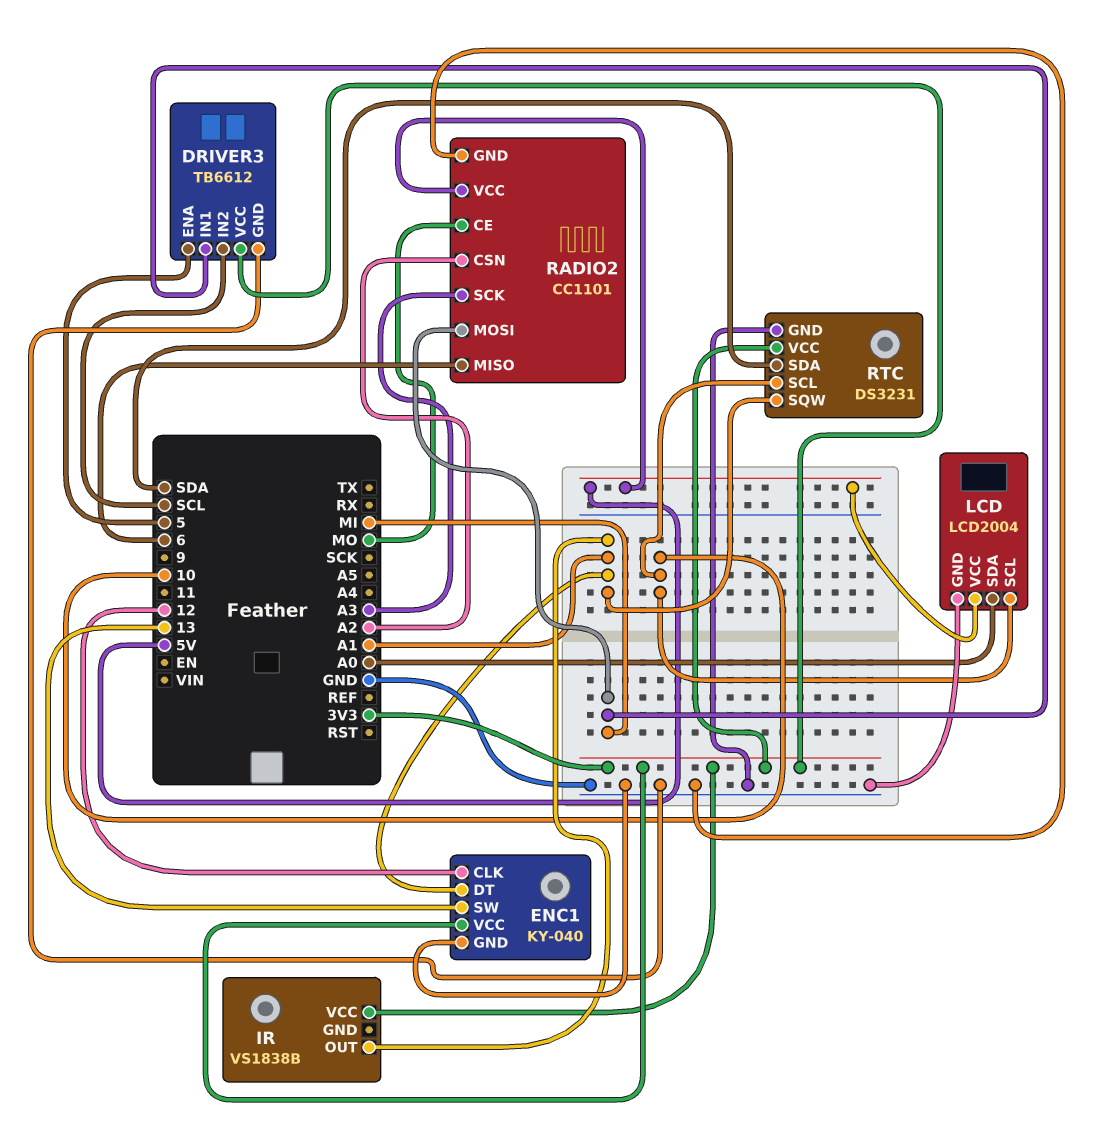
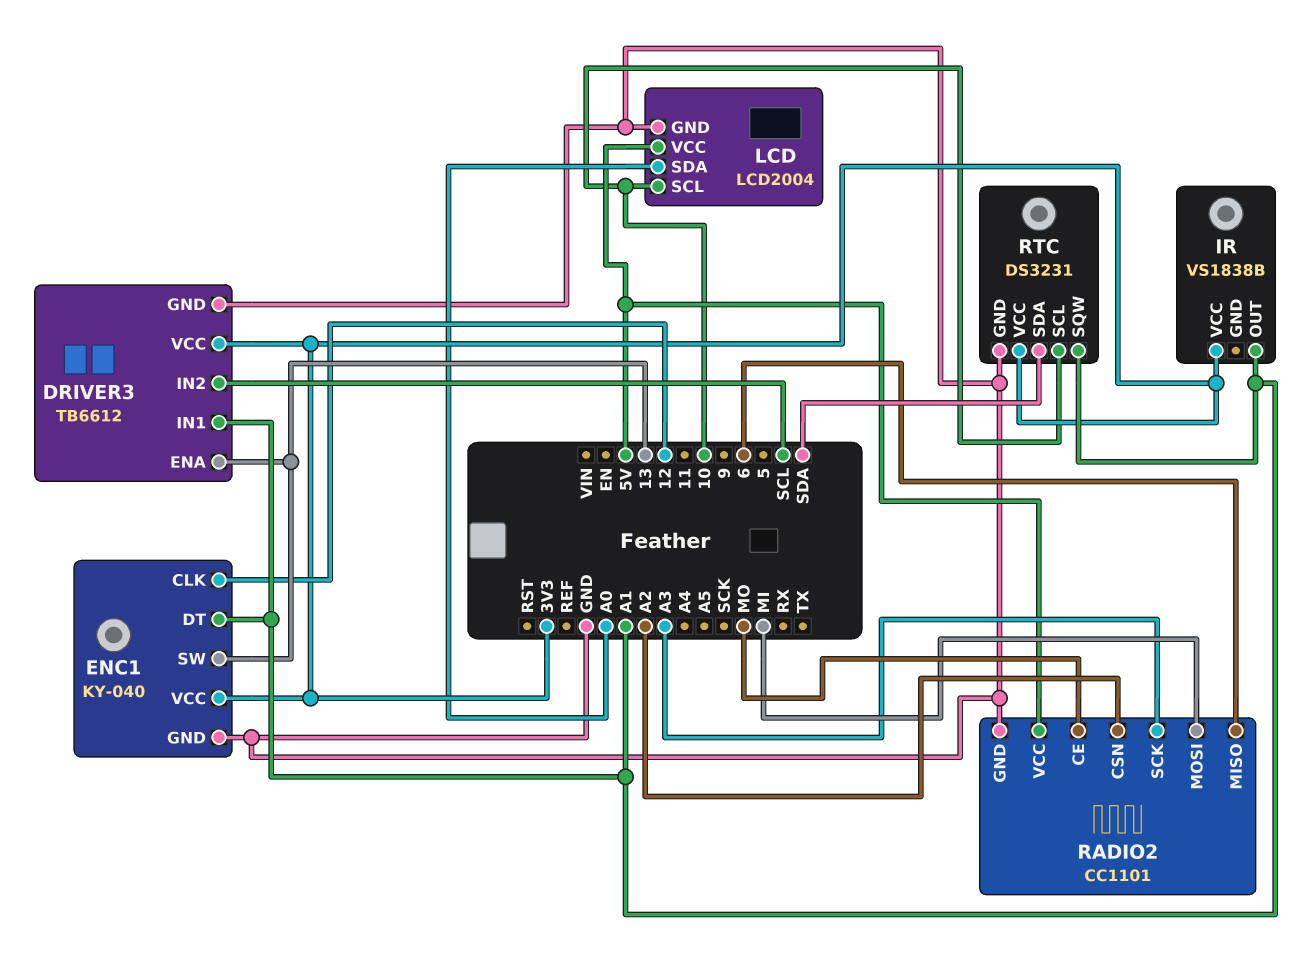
DRIVER3 pin ENA: 5 -> 13
DRIVER3 pin IN1: MI -> A1

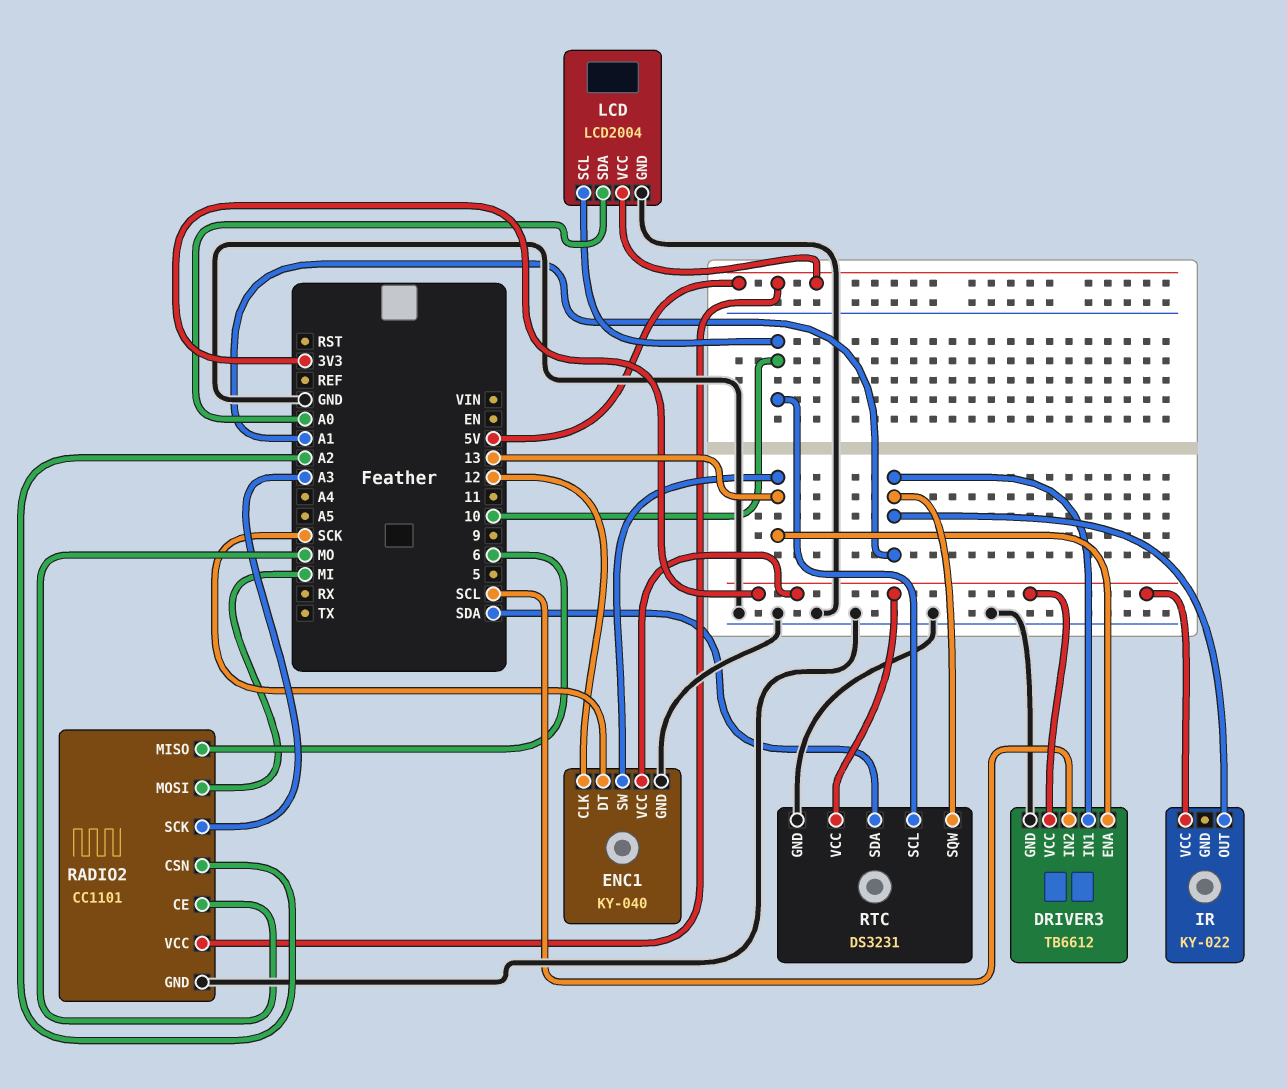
ENC1 pin DT: A1 -> SCK
IR: VS1838B -> KY-022

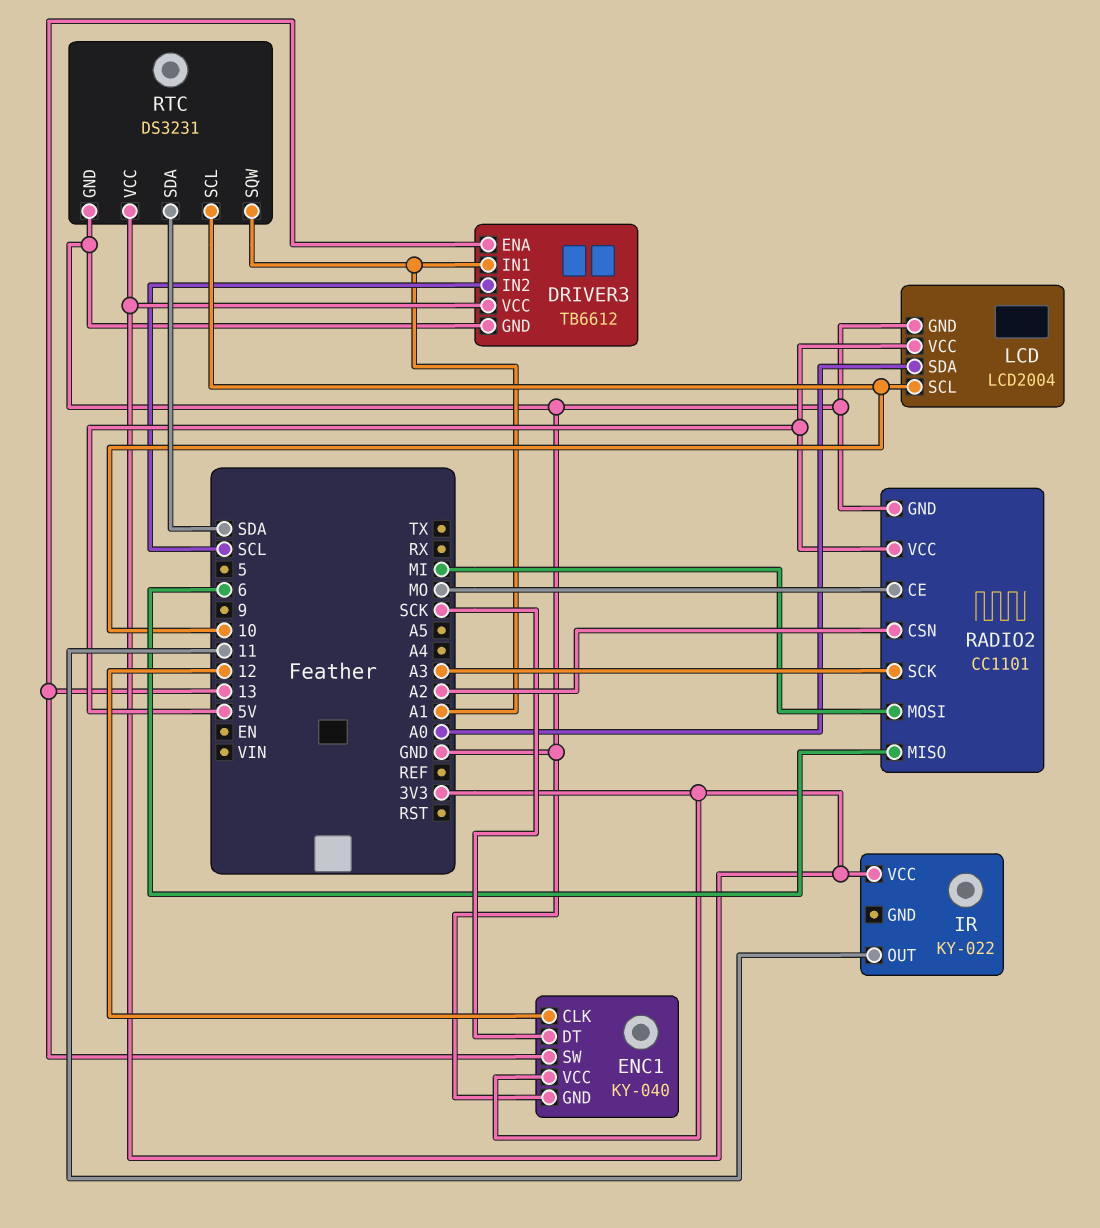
IR pin OUT: A1 -> 11

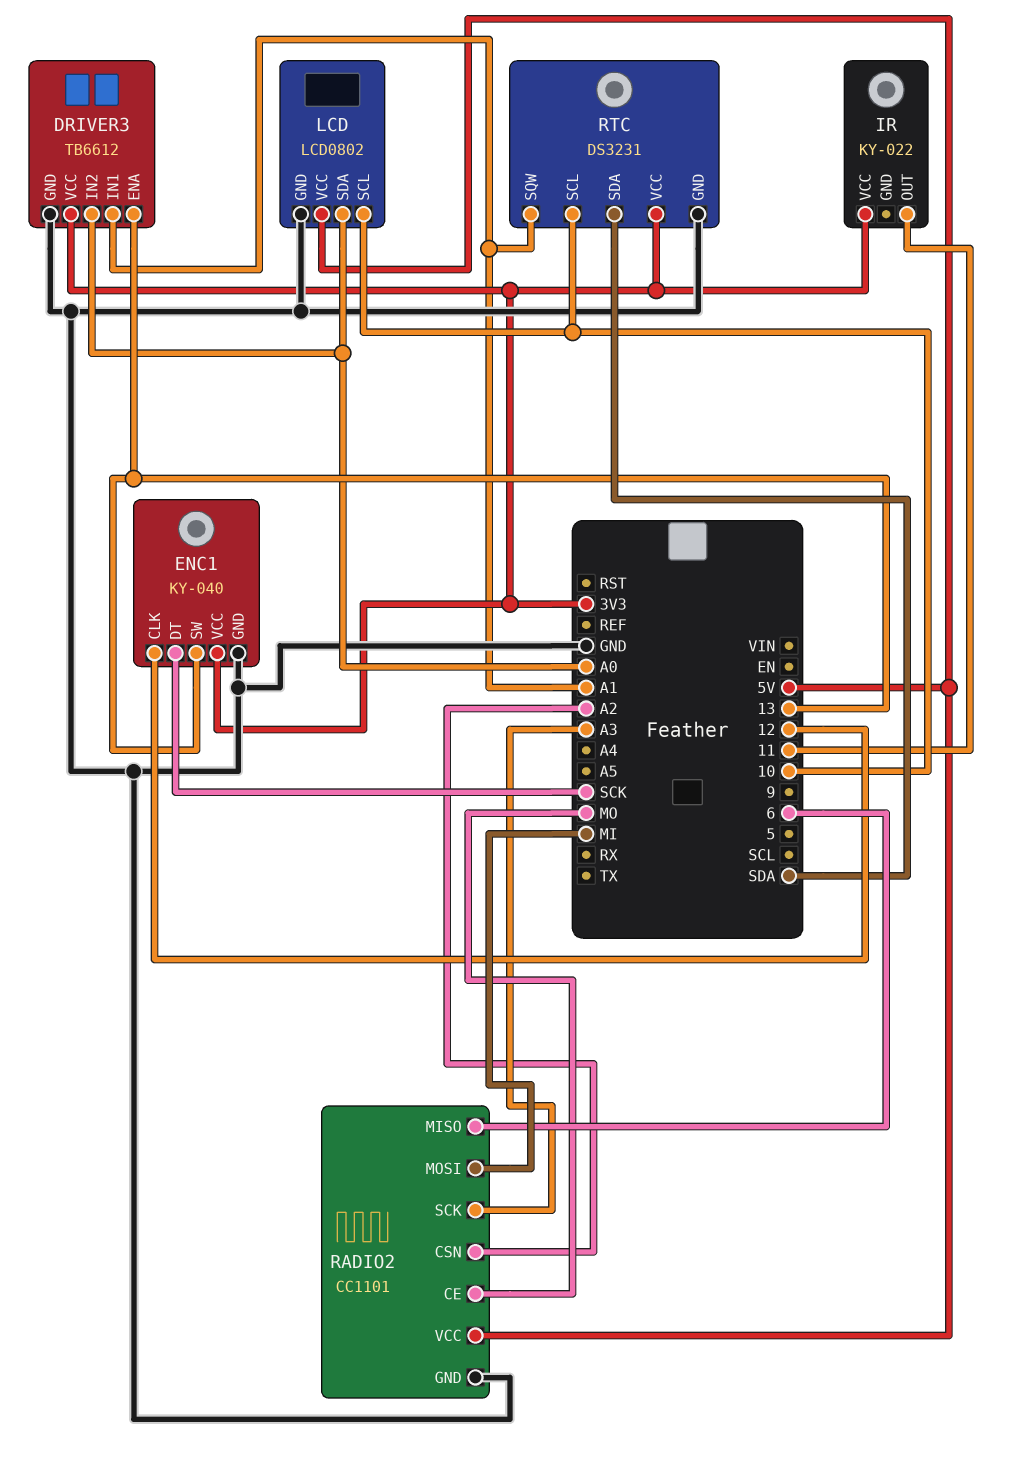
DRIVER3 pin IN2: SCL -> A0
LCD: LCD2004 -> LCD0802

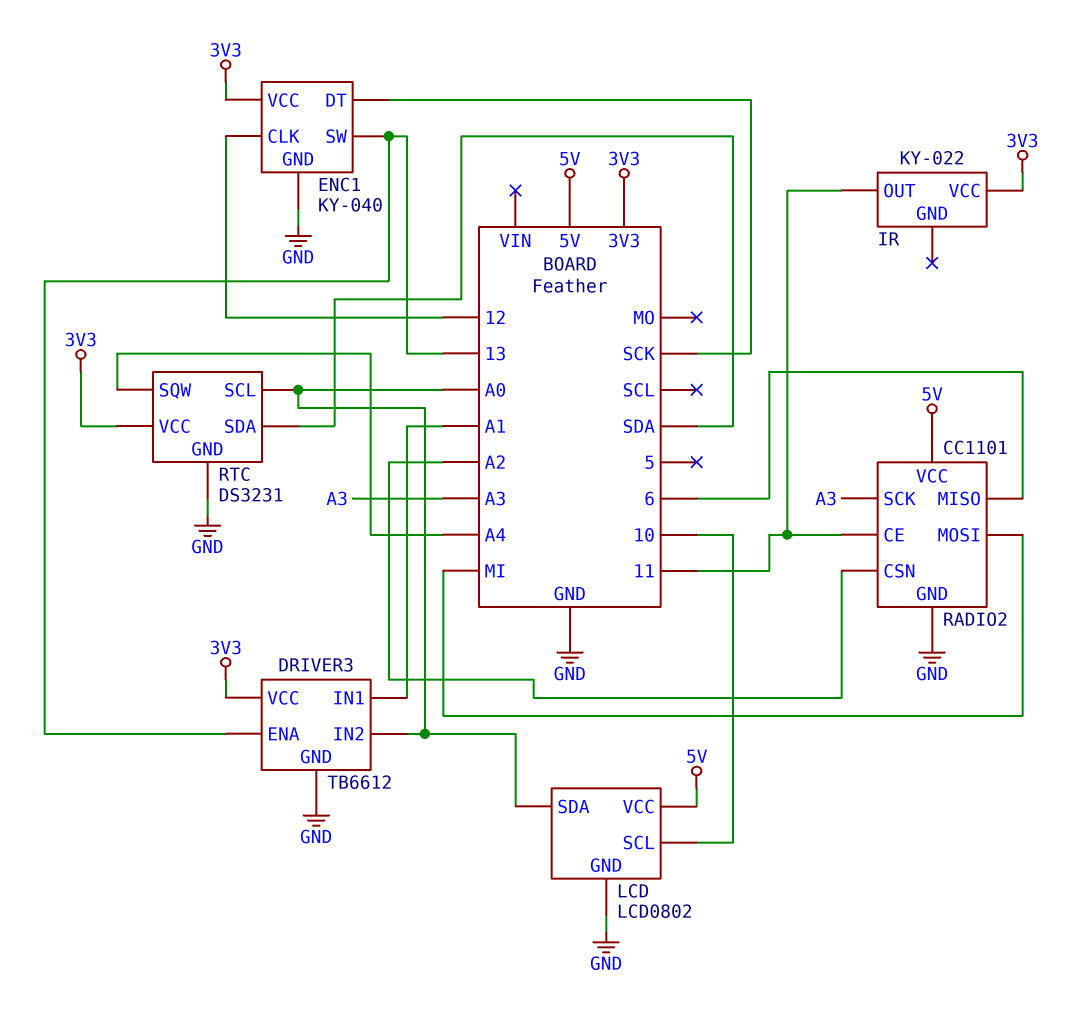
RADIO2 pin CE: MO -> 11
RTC pin SCL: 10 -> A0
RTC pin SQW: A1 -> A4

